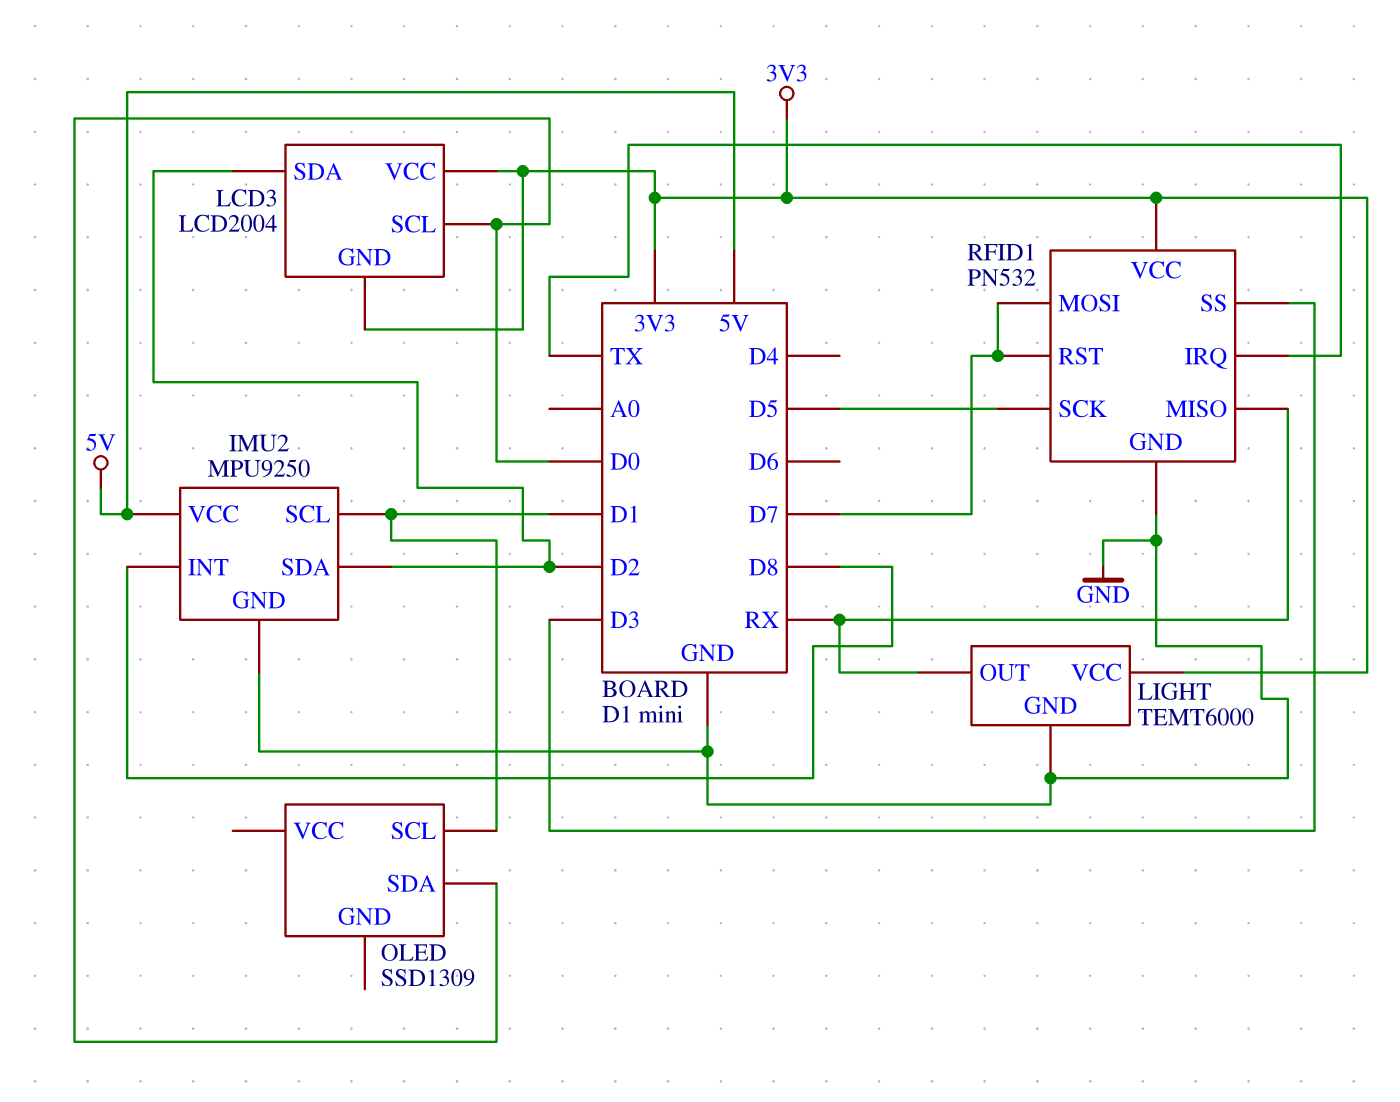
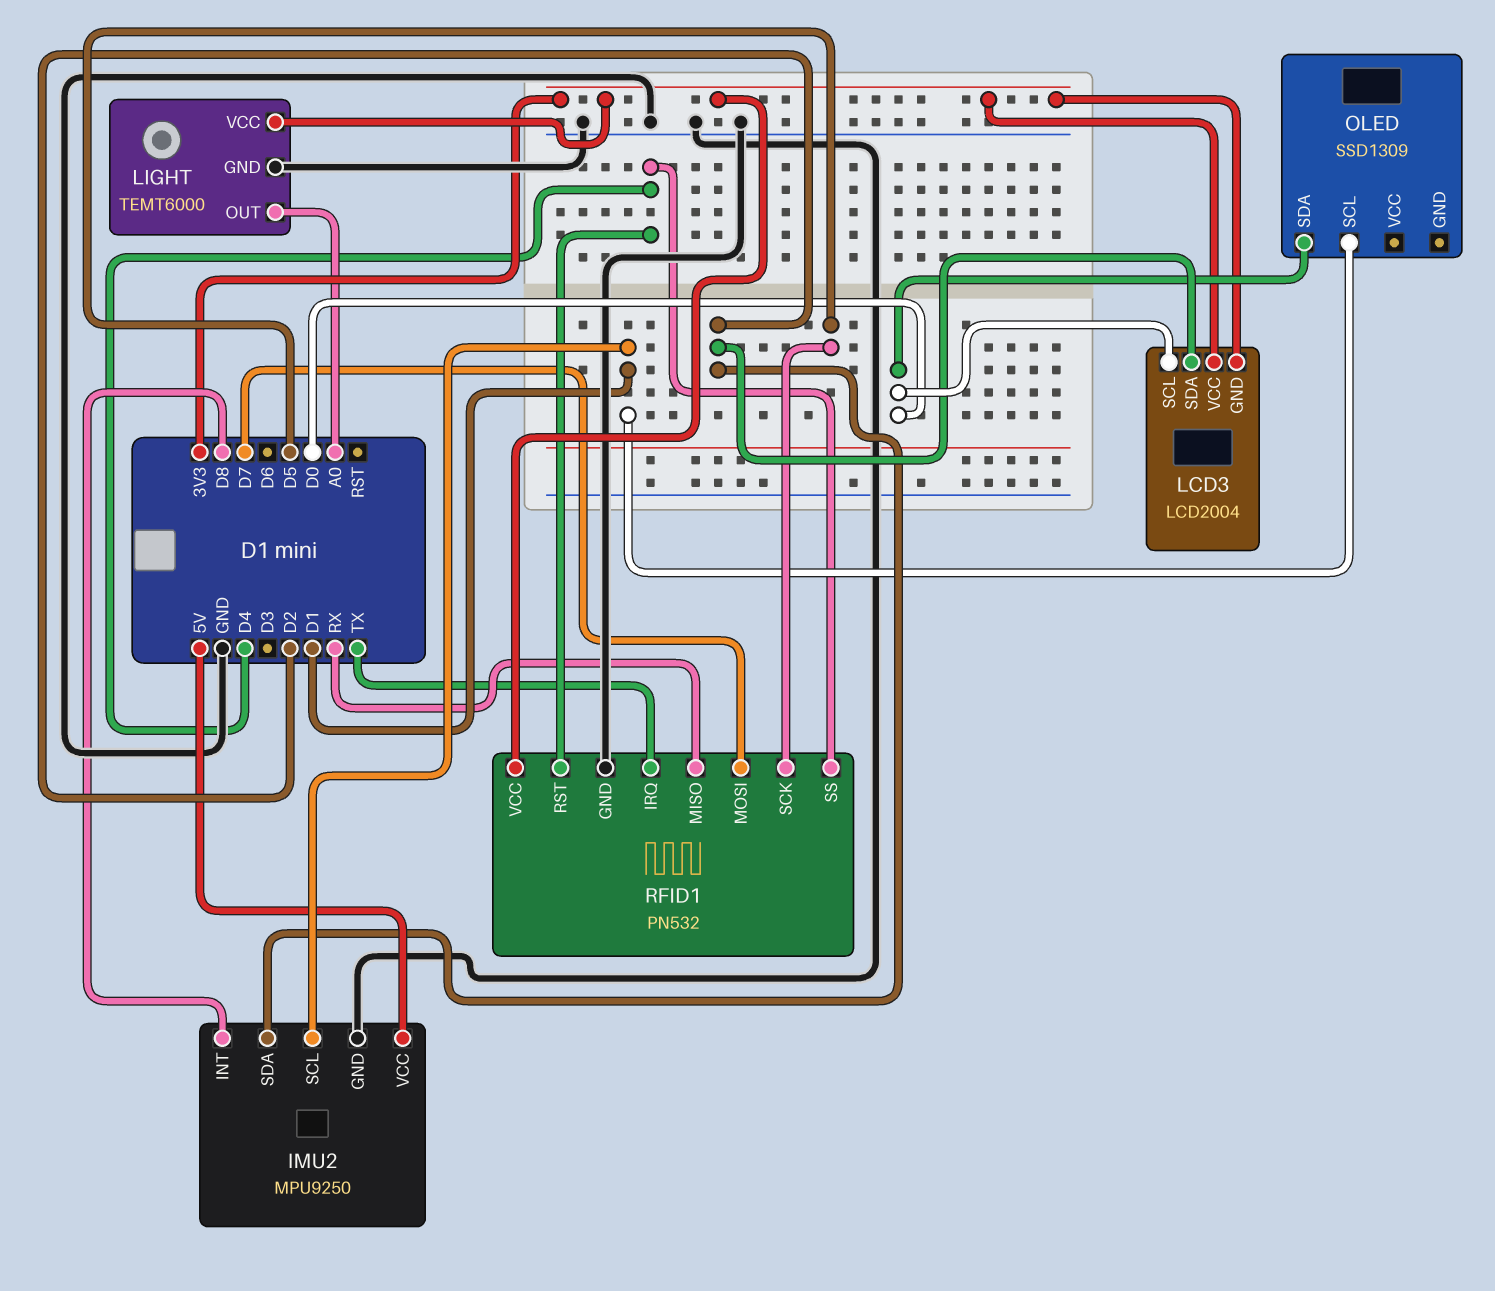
LIGHT pin OUT: RX -> A0
RFID1 pin RST: D7 -> D4
RFID1 pin SS: D3 -> D4

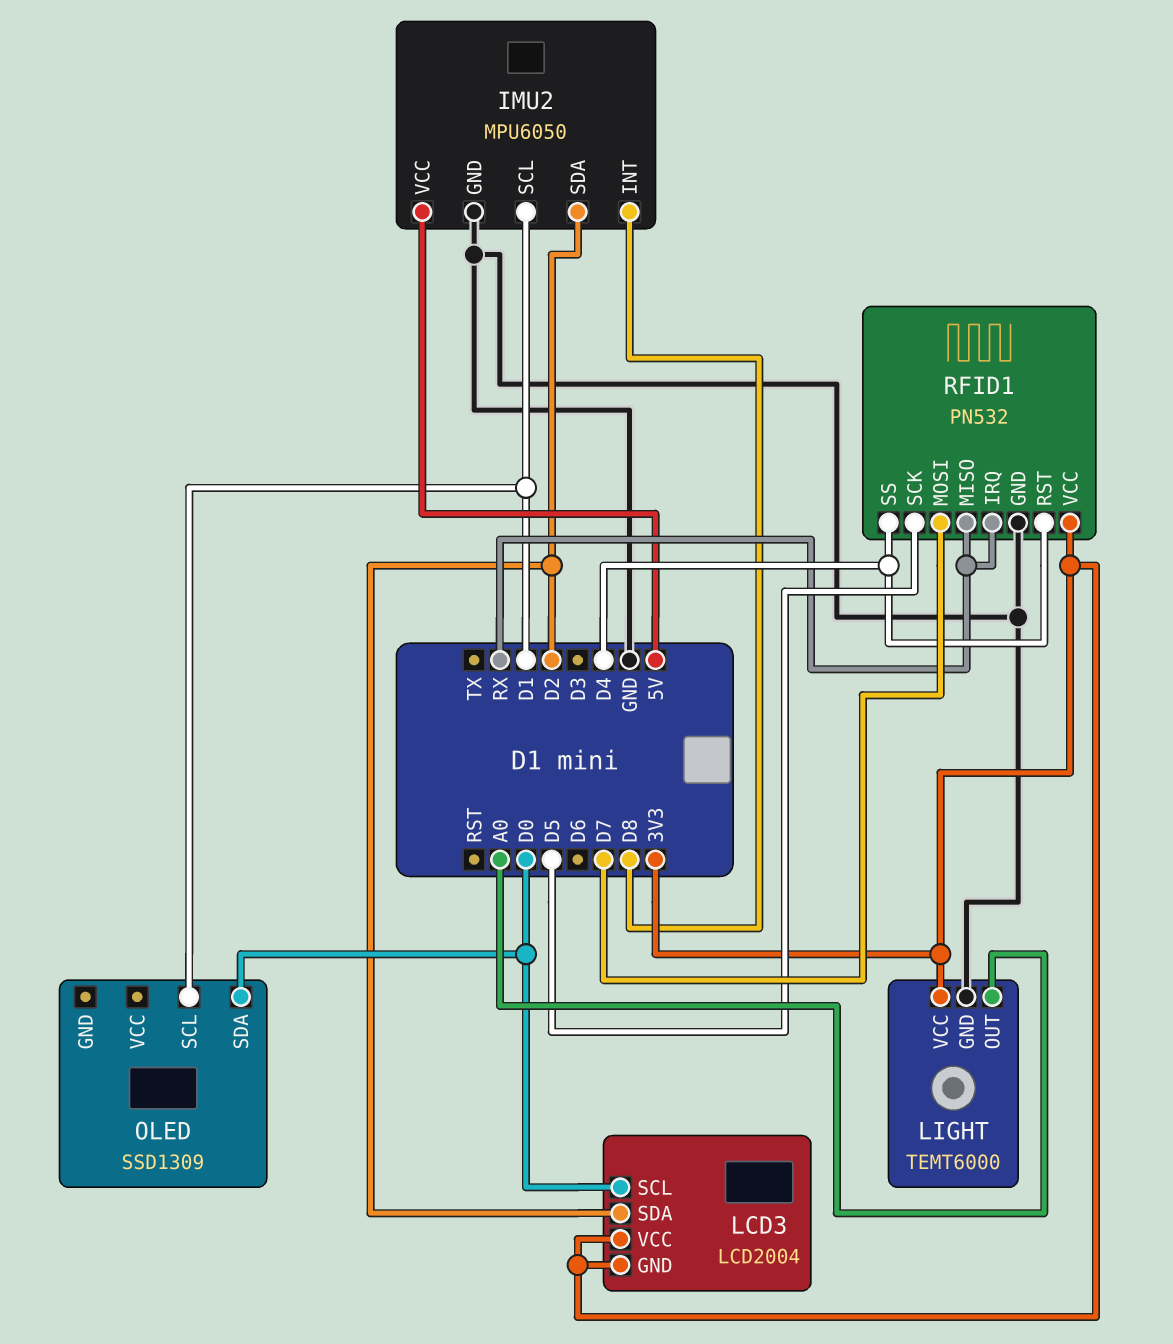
IMU2: MPU9250 -> MPU6050
RFID1 pin IRQ: TX -> RX

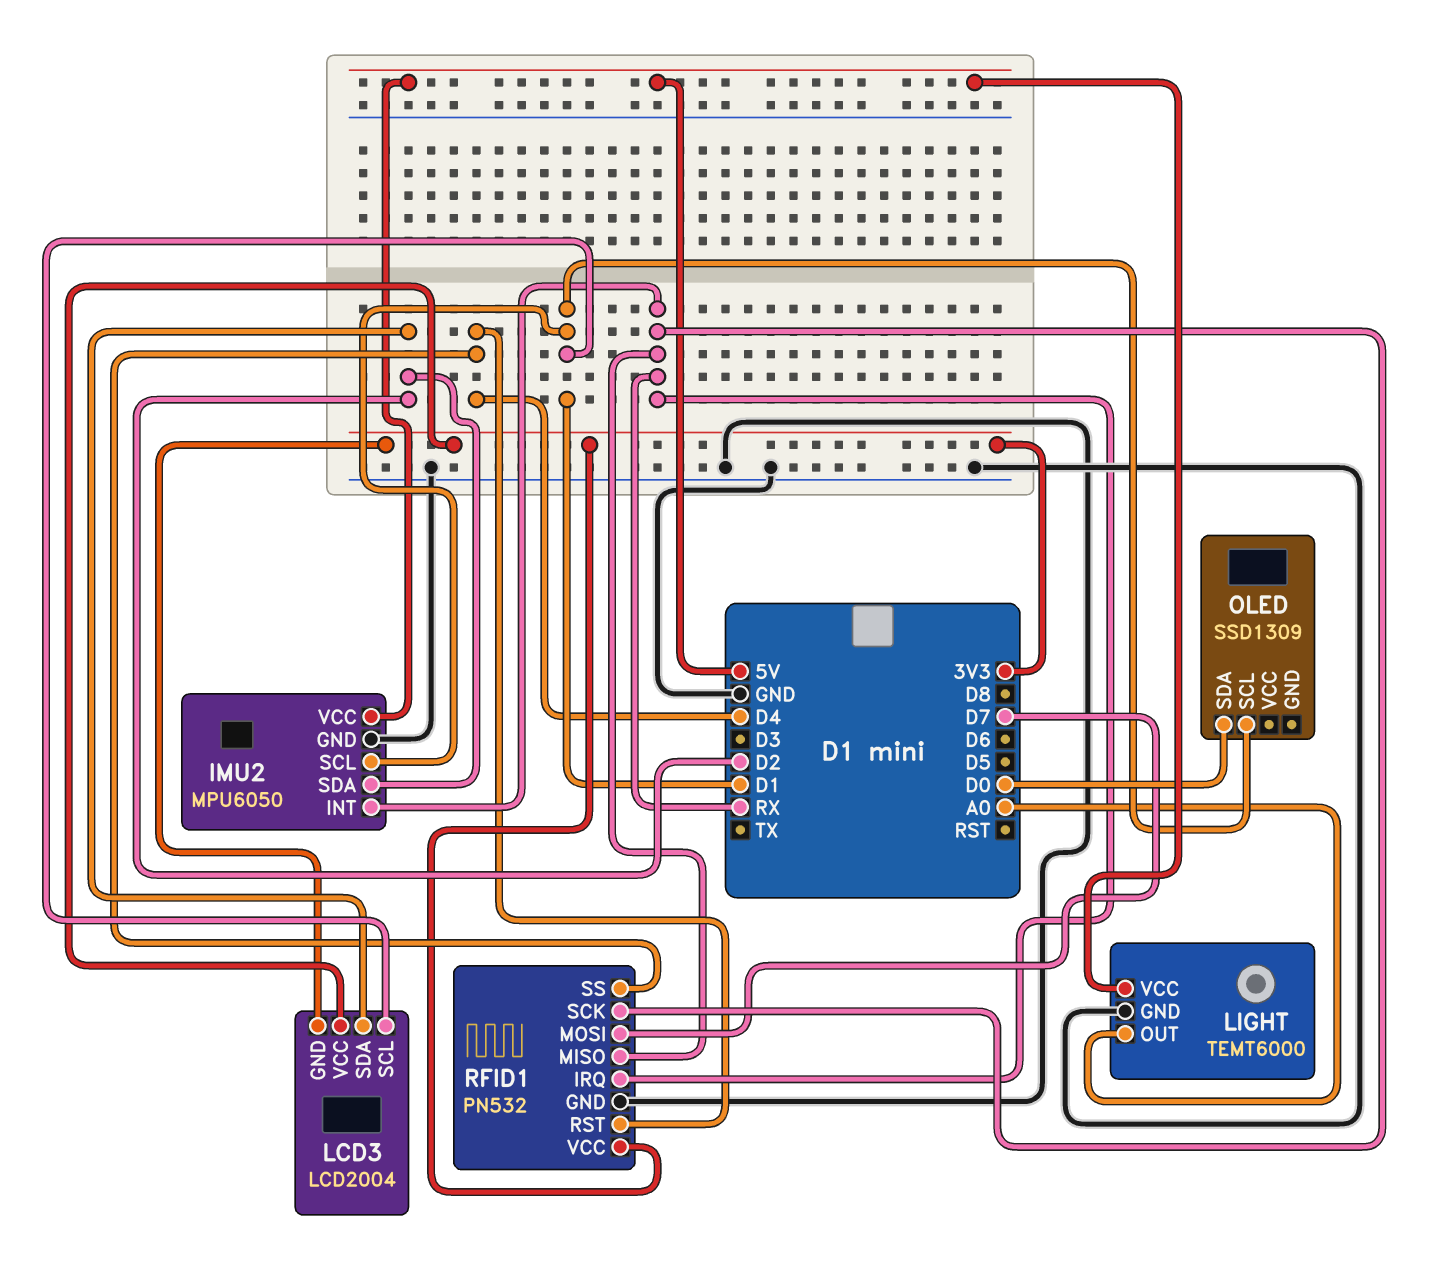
IMU2 pin INT: D8 -> RX
LCD3 pin SCL: D0 -> D1
LIGHT pin VCC: 3V3 -> 5V
RFID1 pin SCK: D5 -> RX

